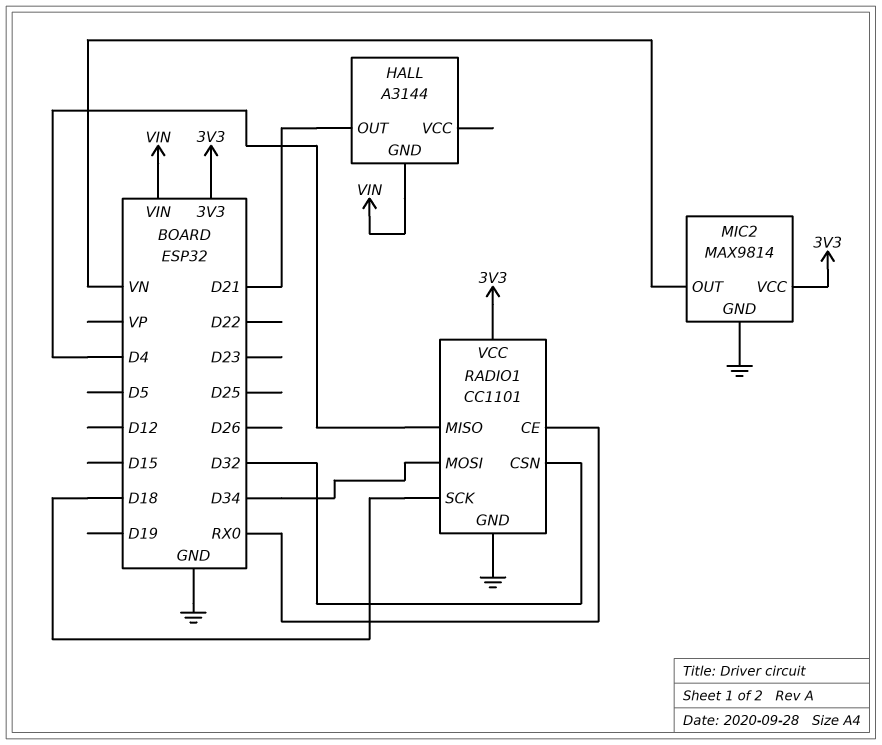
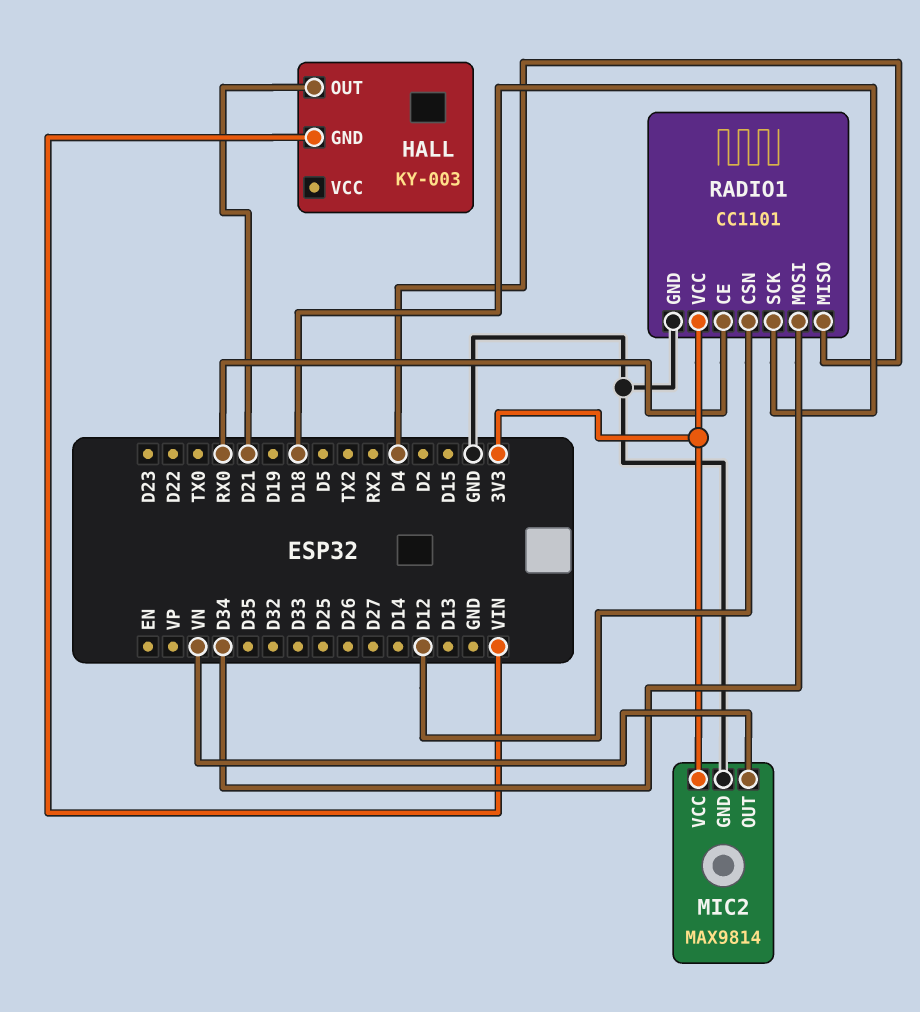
HALL: A3144 -> KY-003
RADIO1 pin CSN: D32 -> D12

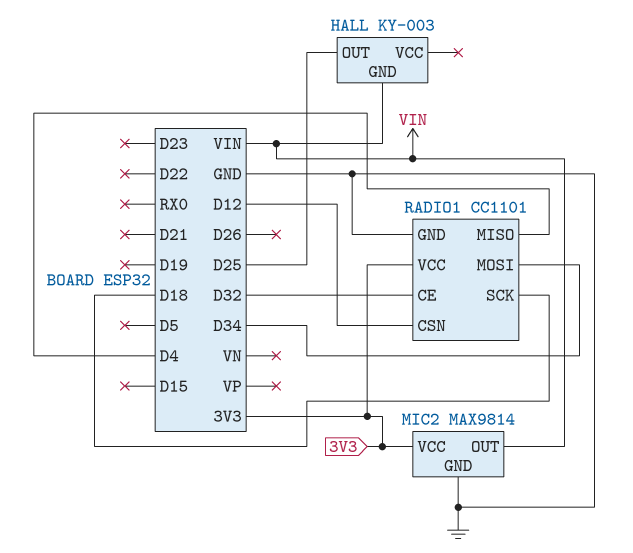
HALL pin OUT: D21 -> D25
MIC2 pin OUT: VN -> VIN
RADIO1 pin CE: RX0 -> D32

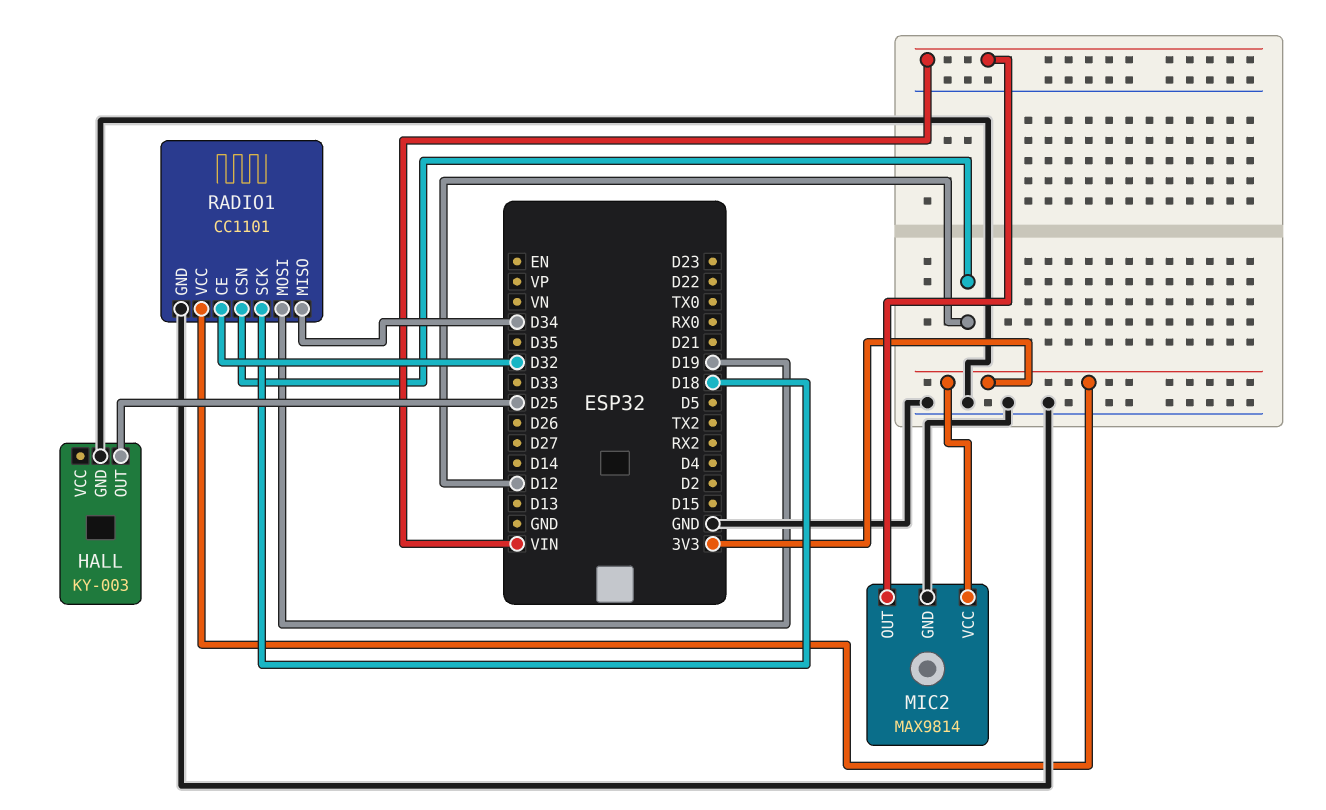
HALL pin GND: VIN -> GND
RADIO1 pin MISO: D4 -> D34
RADIO1 pin MOSI: D34 -> D19

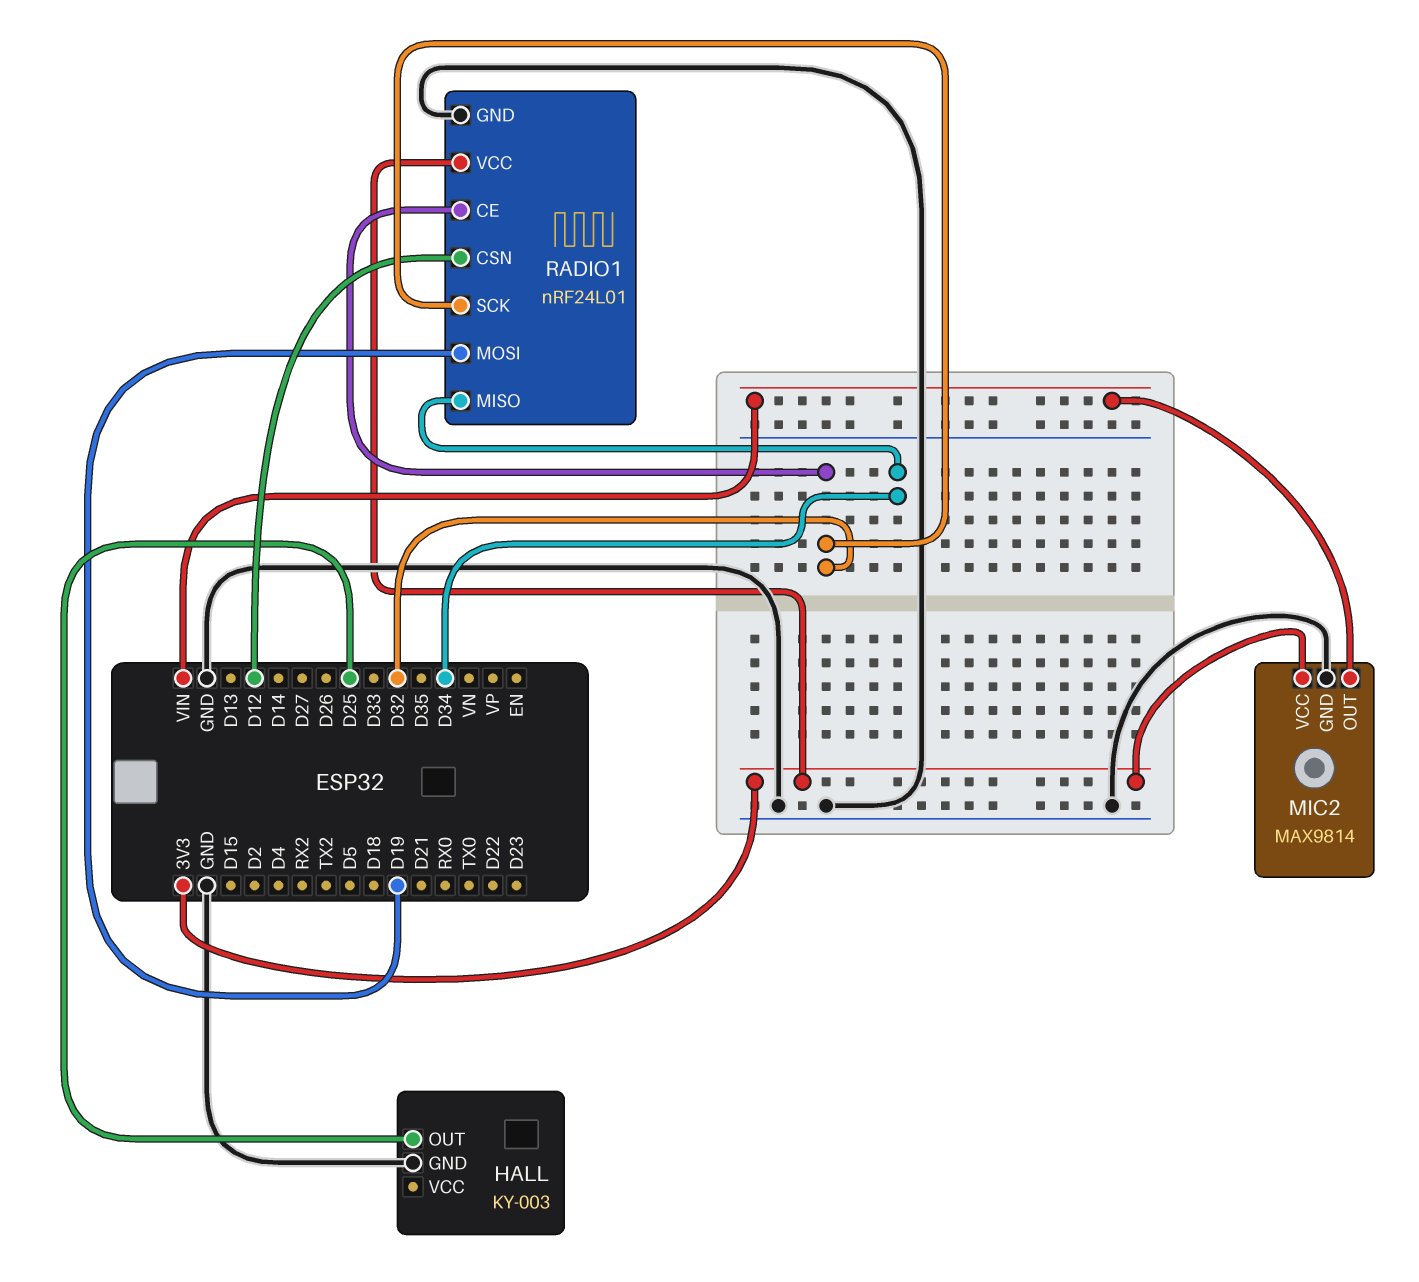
RADIO1: CC1101 -> nRF24L01
RADIO1 pin SCK: D18 -> D32

